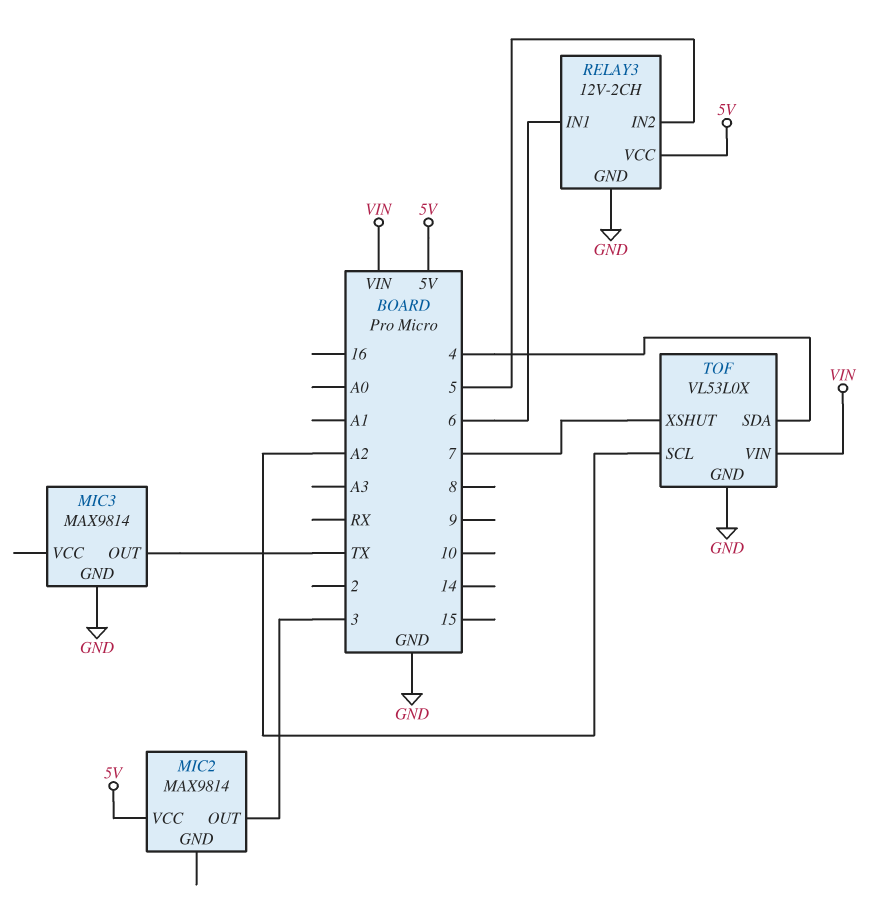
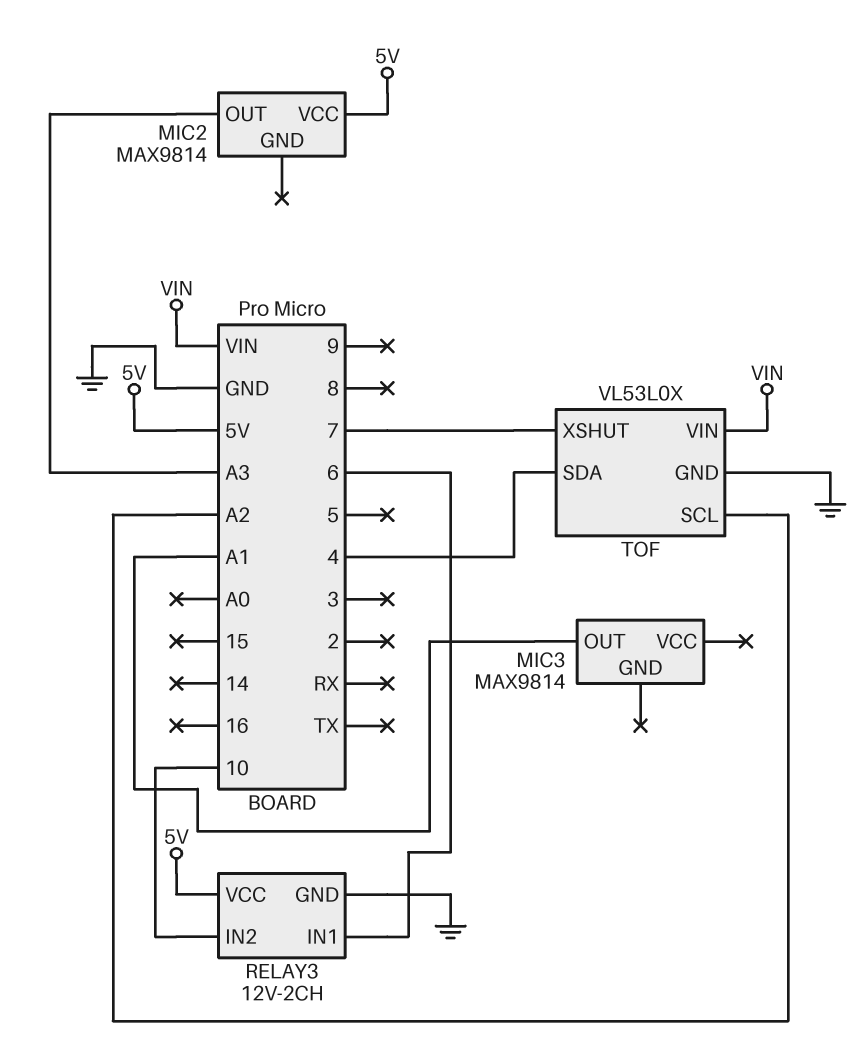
MIC2 pin OUT: 3 -> A3
MIC3 pin GND: GND -> none
MIC3 pin OUT: TX -> A1
RELAY3 pin IN2: 5 -> 10

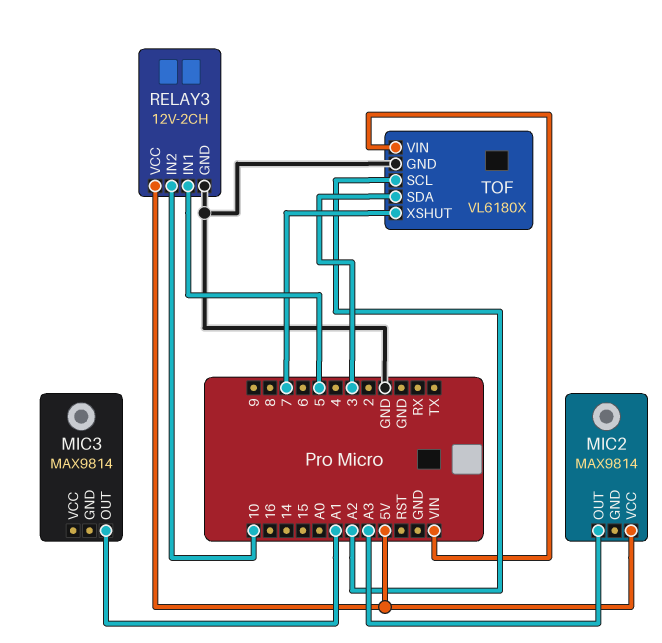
RELAY3 pin IN1: 6 -> 5
TOF: VL53L0X -> VL6180X
TOF pin SDA: 4 -> 3

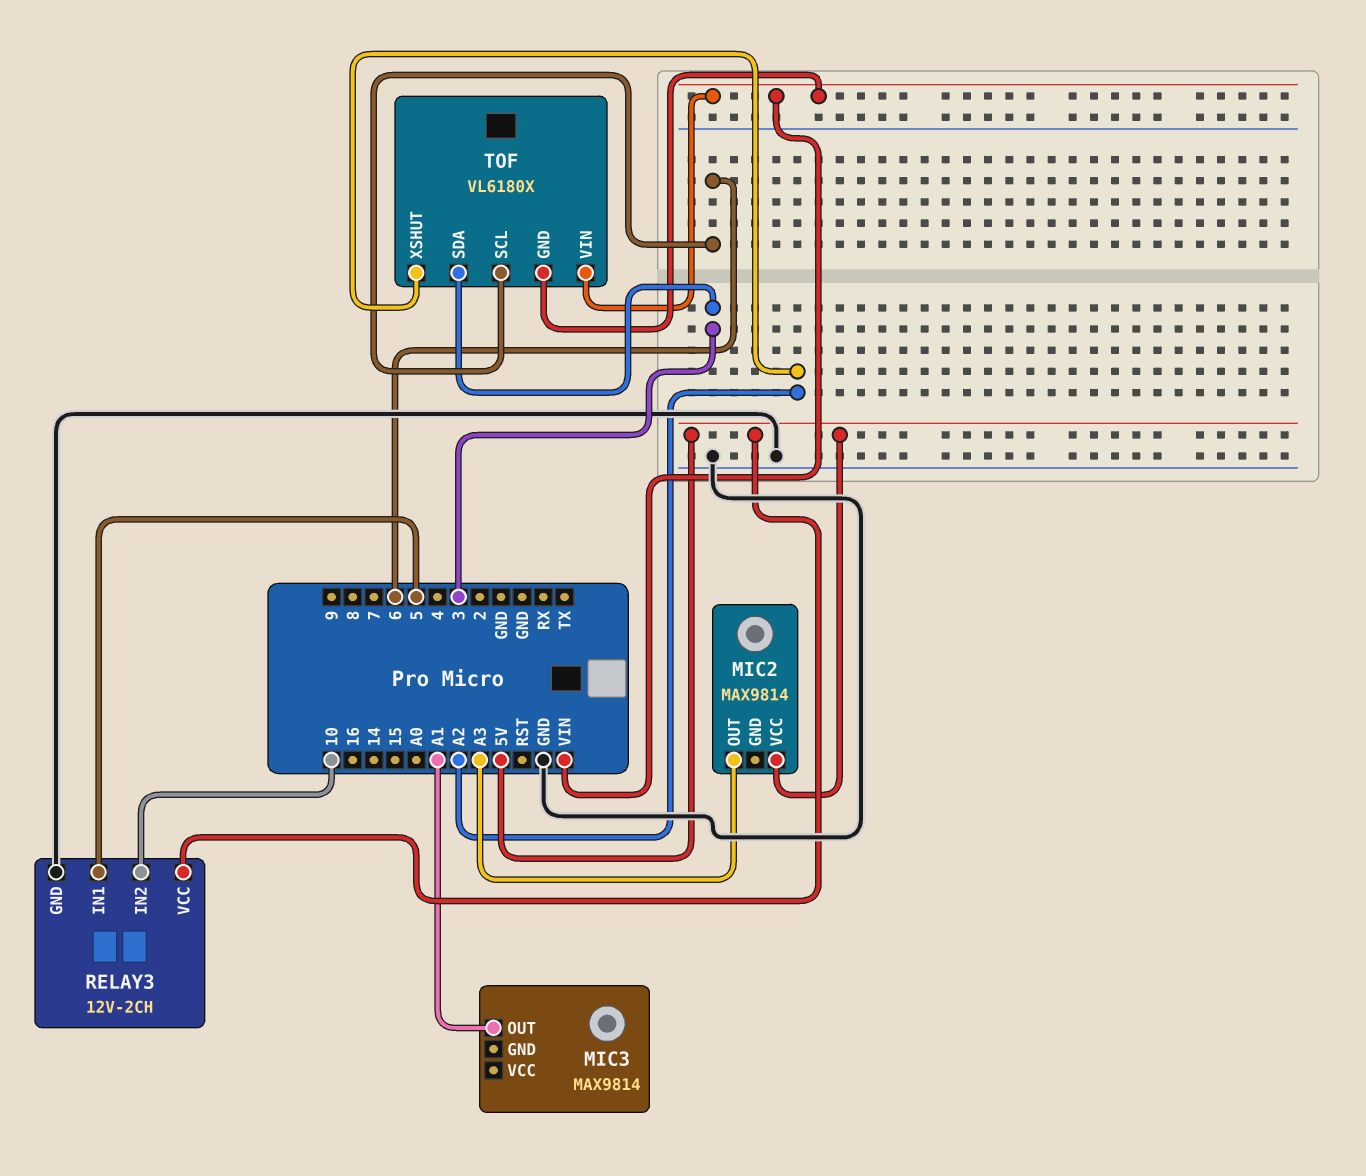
TOF pin GND: GND -> VIN
TOF pin SCL: A2 -> 6
TOF pin XSHUT: 7 -> A2

